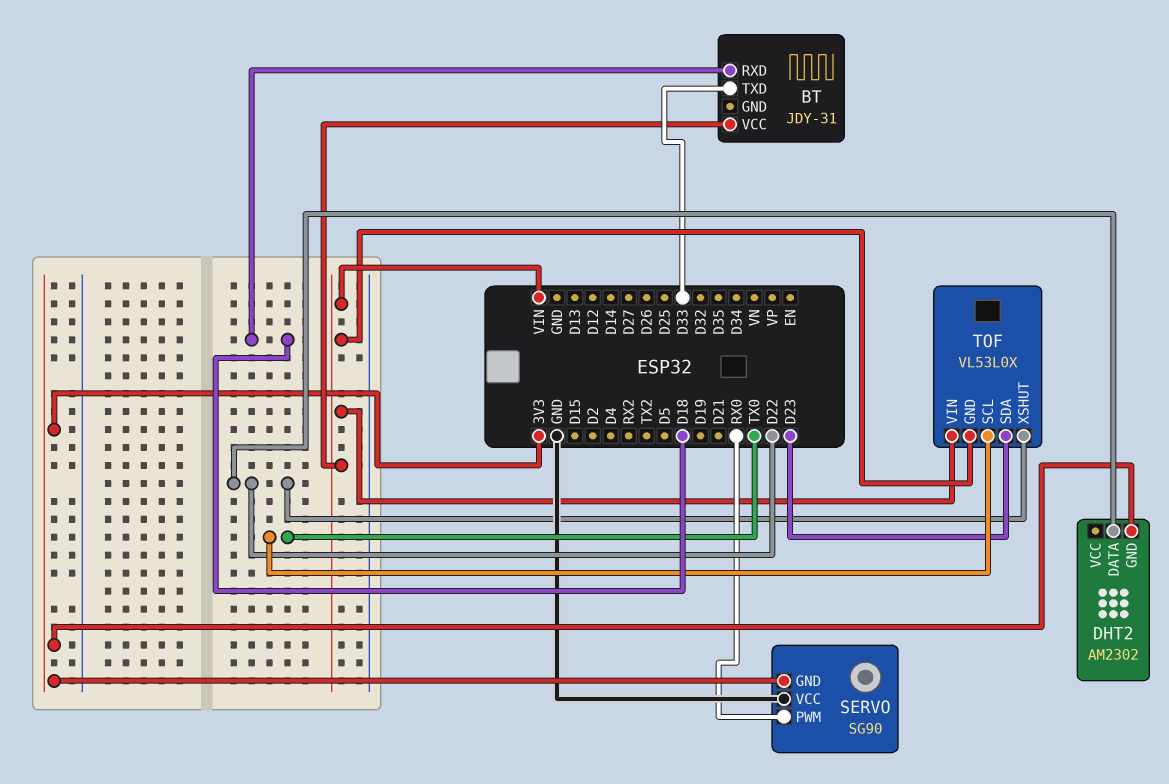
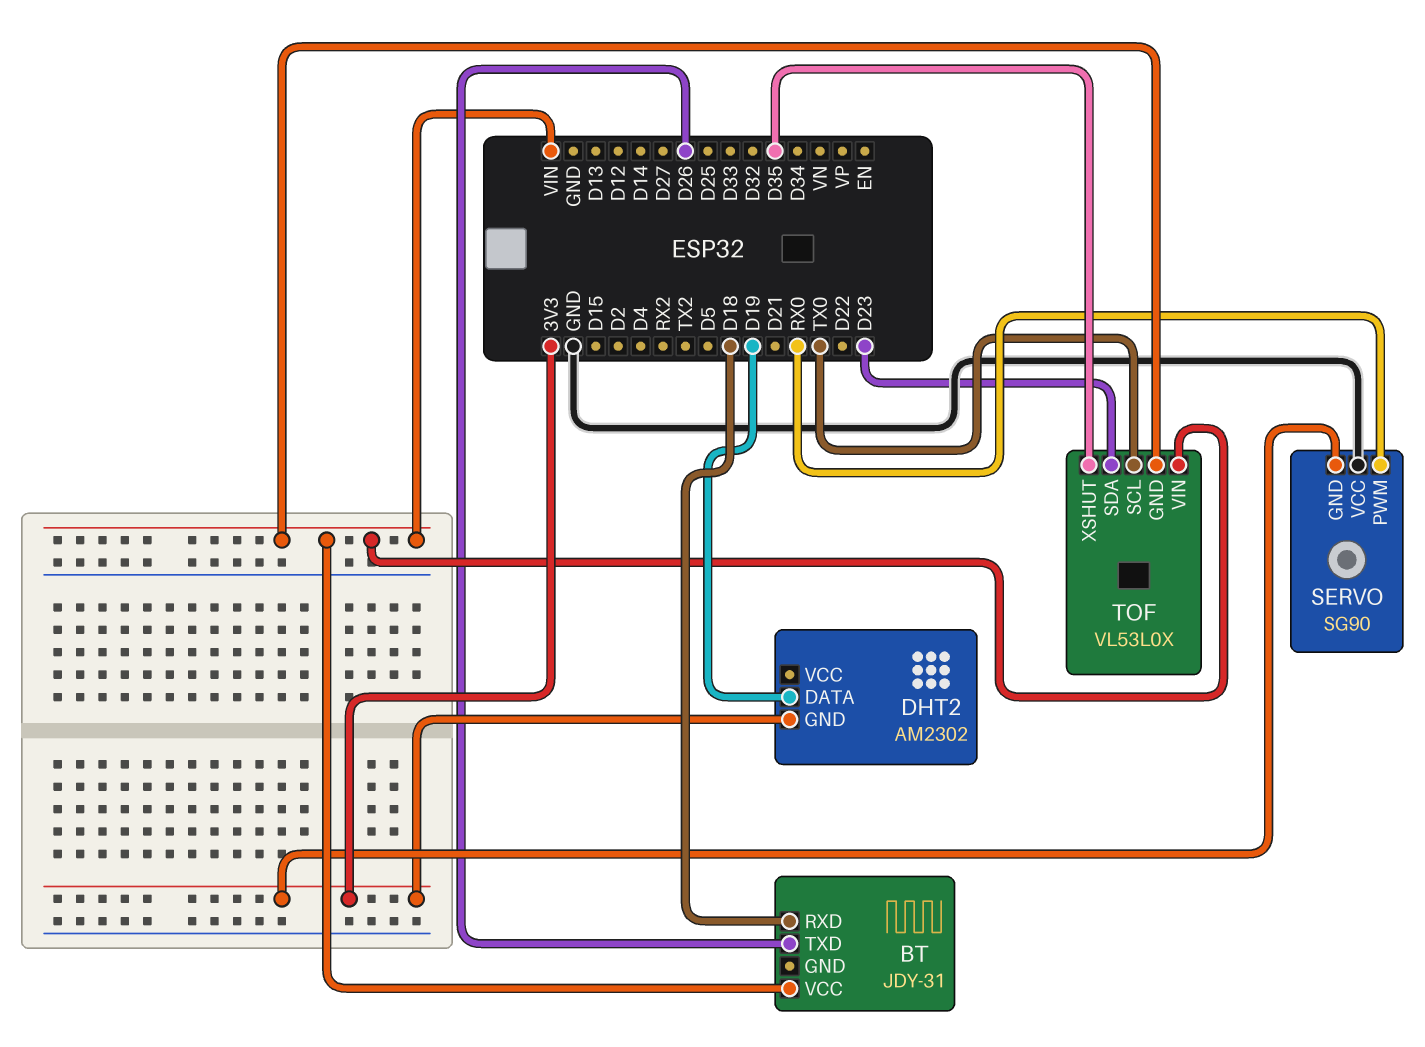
BT pin TXD: D33 -> D26
DHT2 pin DATA: D22 -> D19
TOF pin XSHUT: D22 -> D35

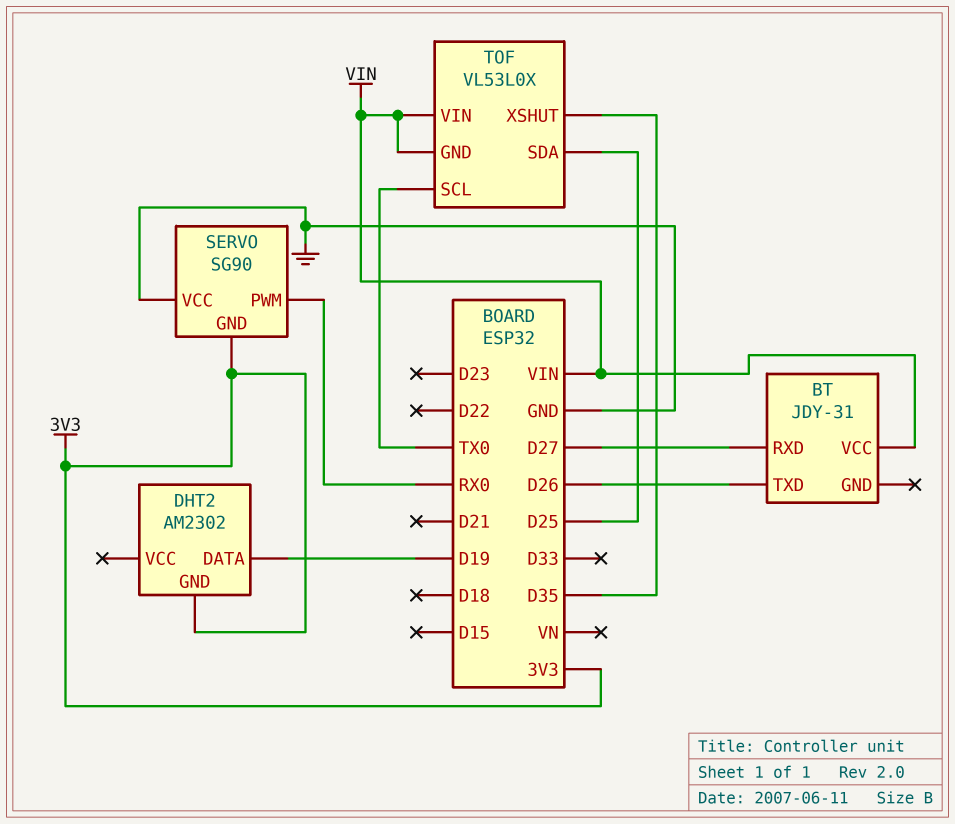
BT pin RXD: D18 -> D27
TOF pin SDA: D23 -> D25

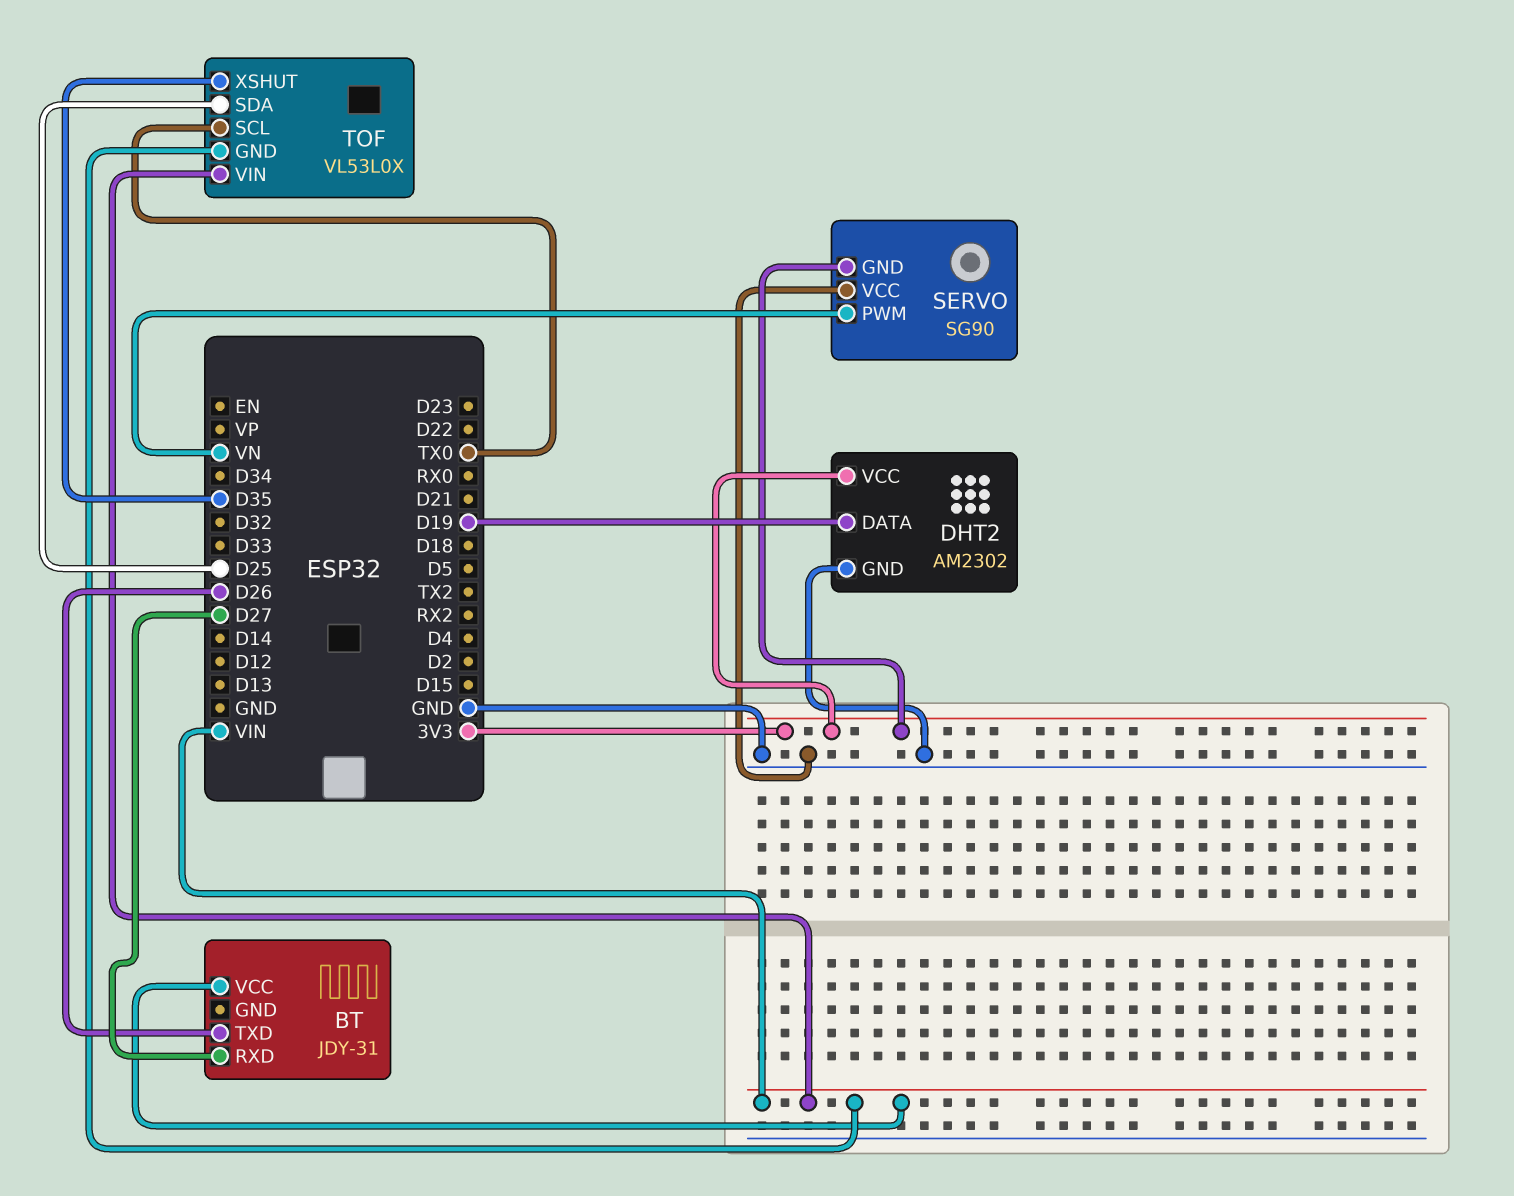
DHT2 pin GND: 3V3 -> GND
DHT2 pin VCC: none -> 3V3
SERVO pin PWM: RX0 -> VN

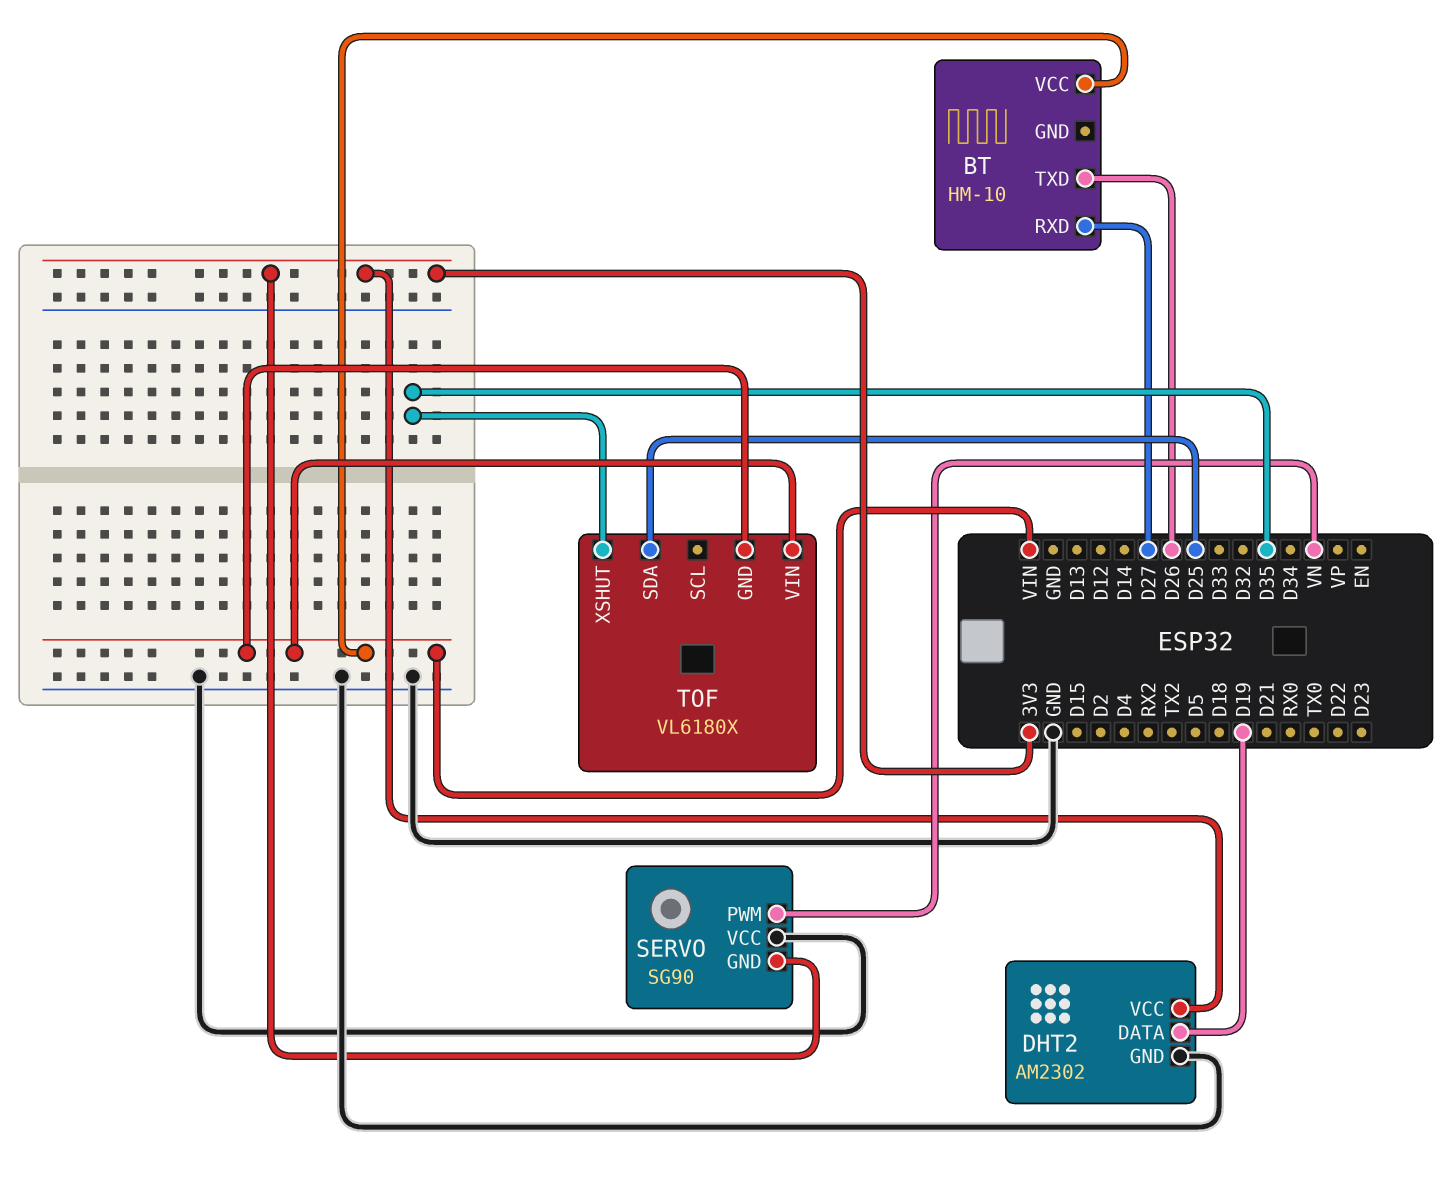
BT: JDY-31 -> HM-10
TOF: VL53L0X -> VL6180X
TOF pin SCL: TX0 -> none

